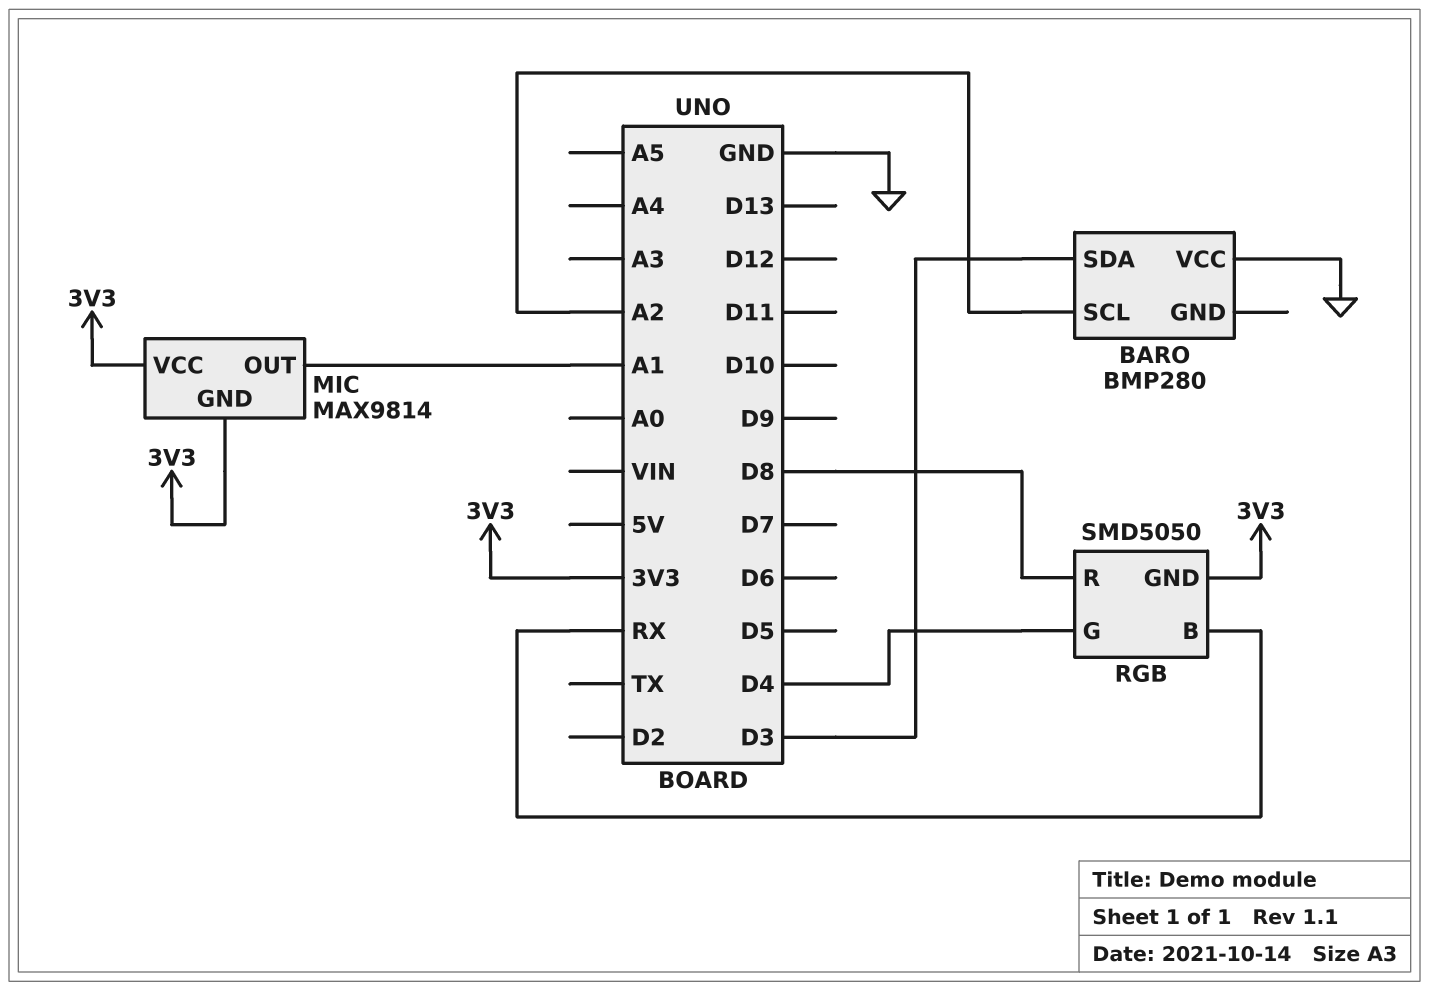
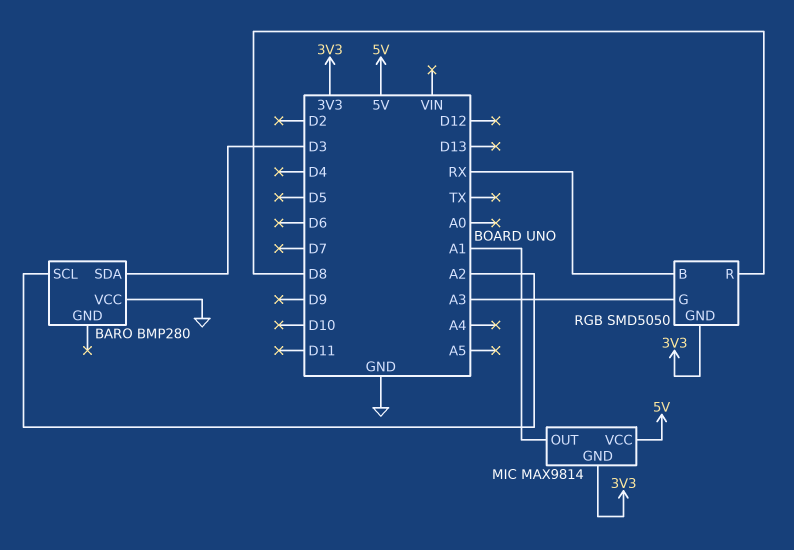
MIC pin VCC: 3V3 -> 5V
RGB pin G: D4 -> A3

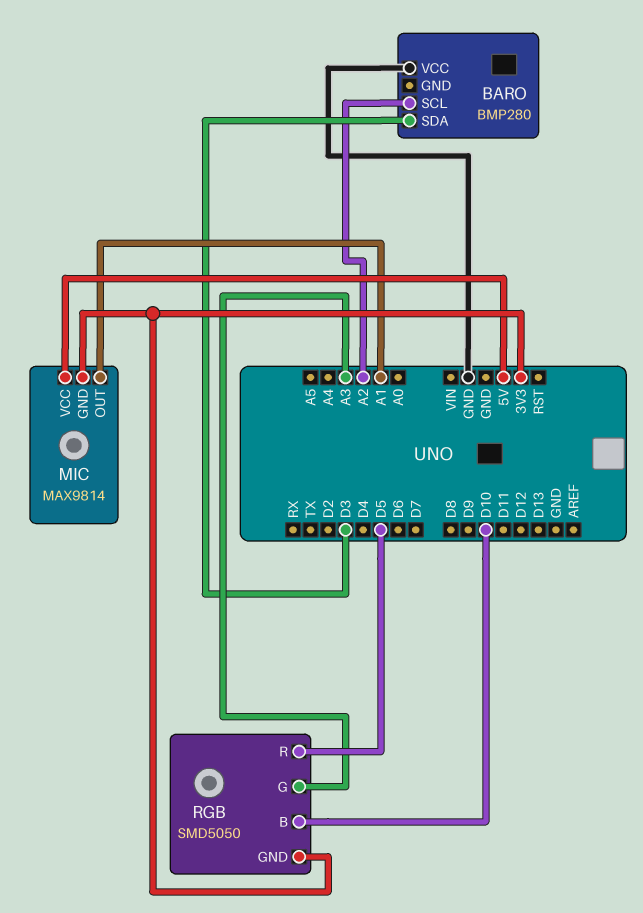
RGB pin B: RX -> D10
RGB pin R: D8 -> D5

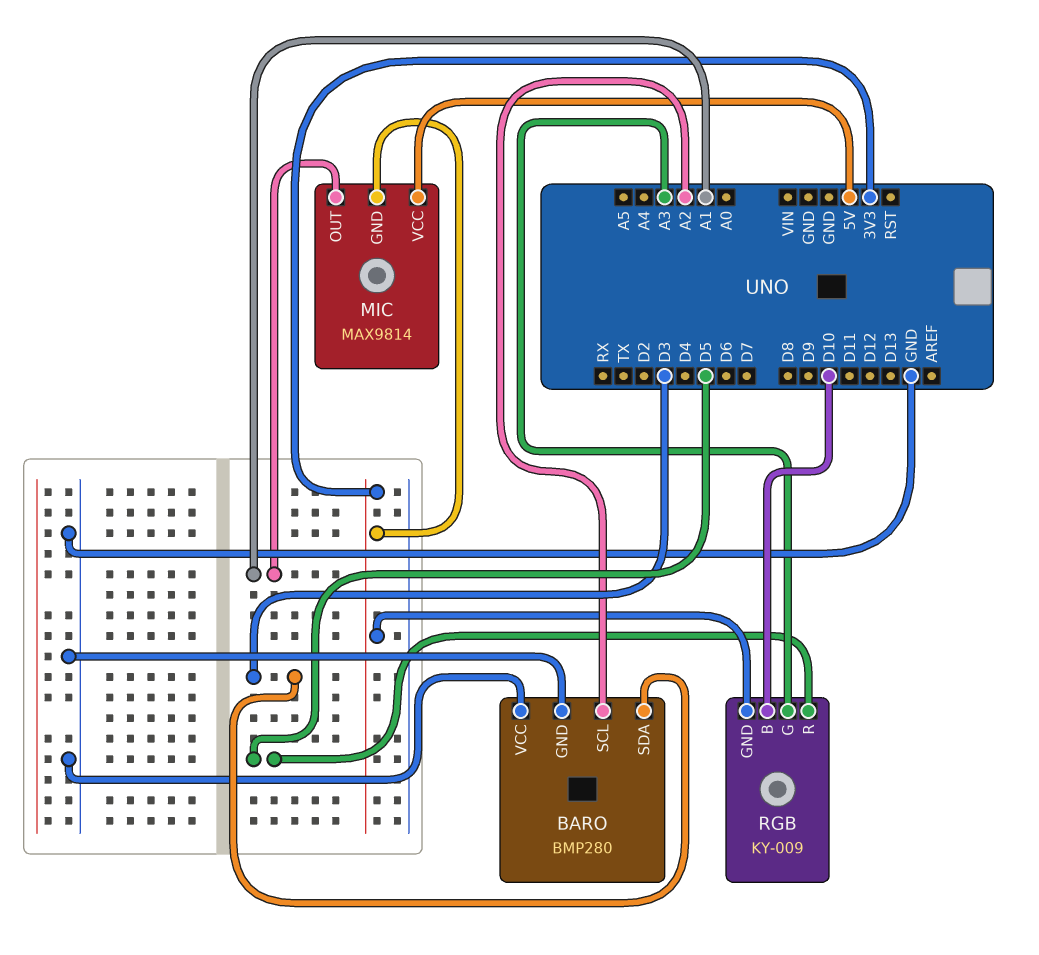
BARO pin GND: none -> GND
RGB: SMD5050 -> KY-009

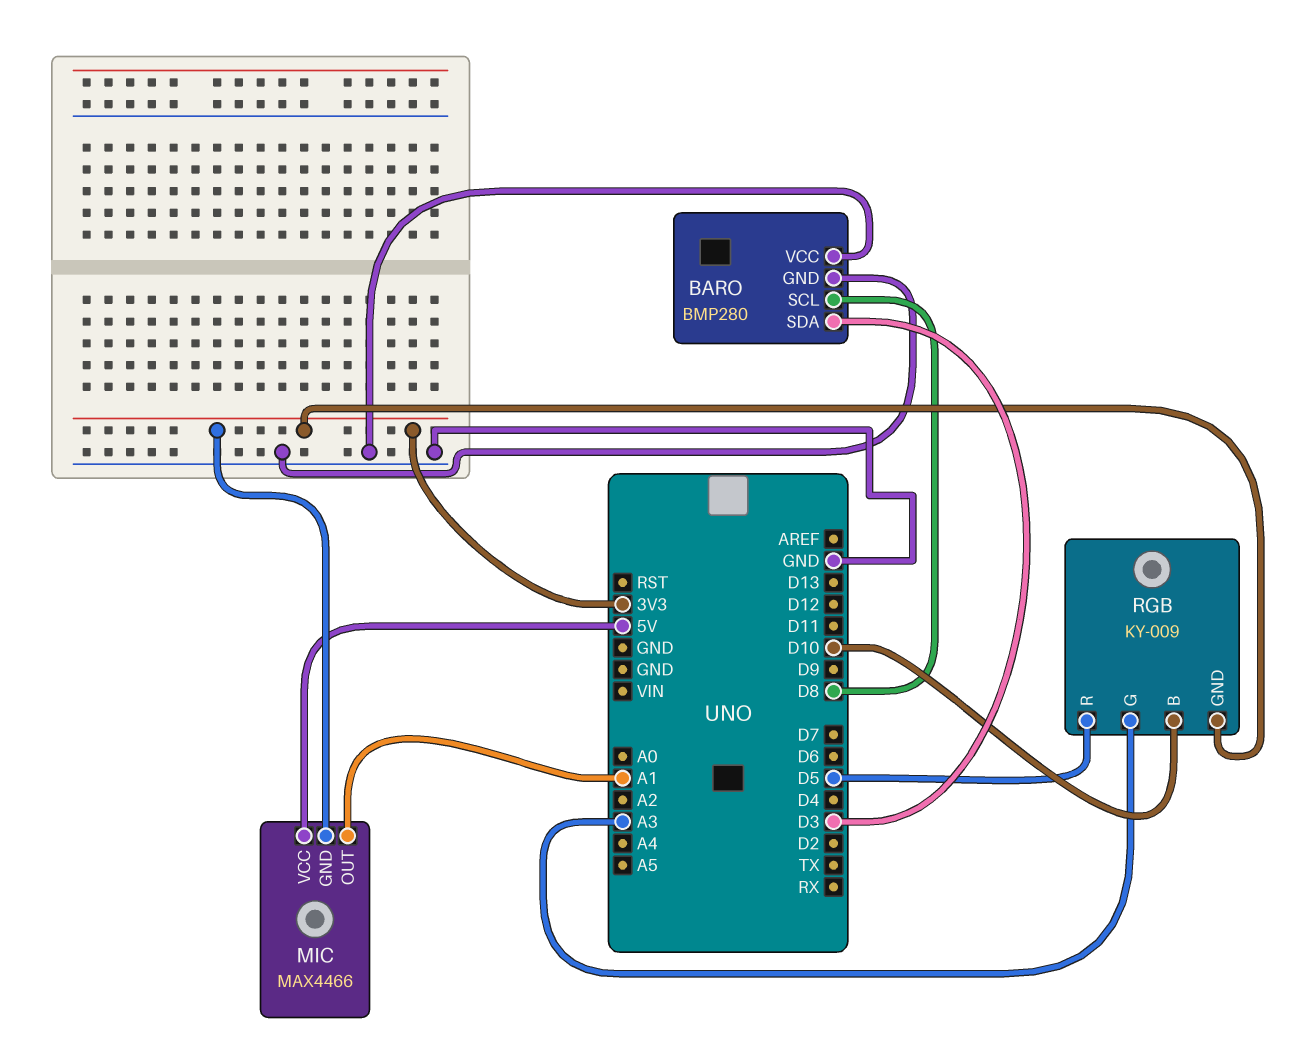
BARO pin SCL: A2 -> D8
MIC: MAX9814 -> MAX4466

